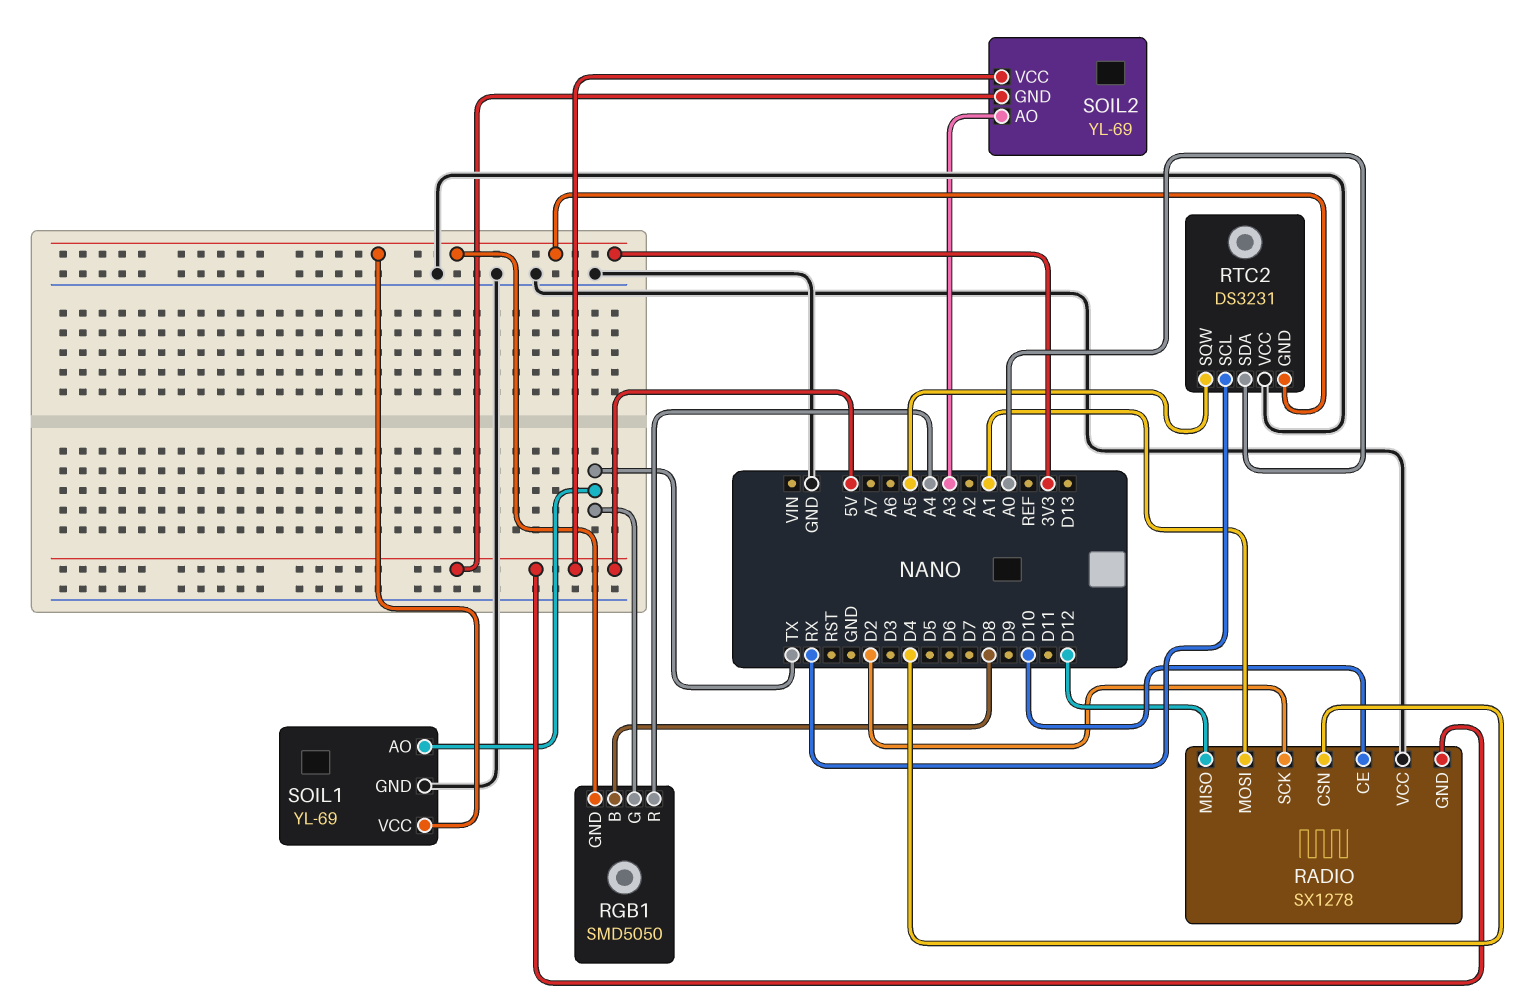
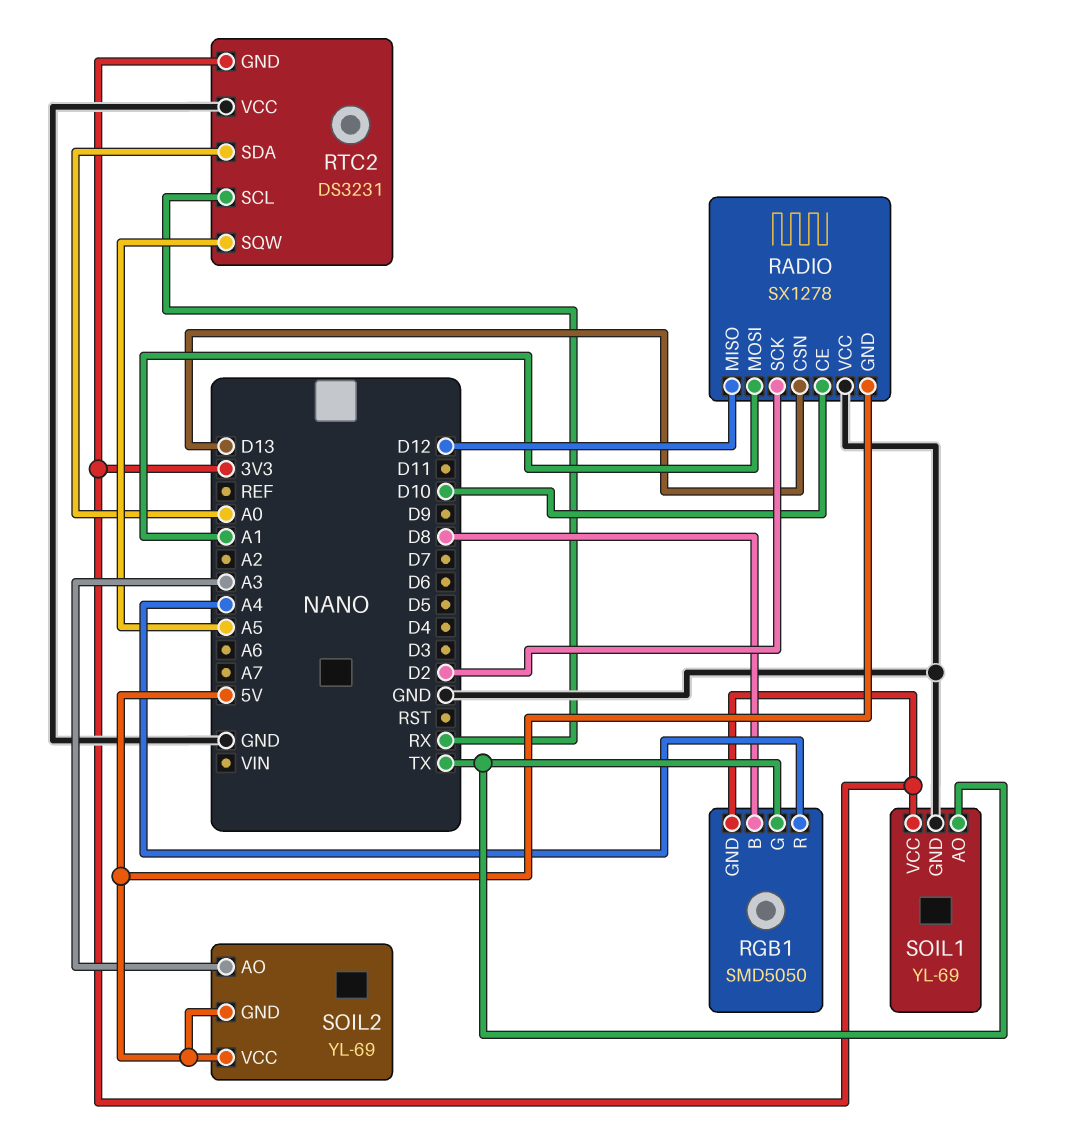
RADIO pin CSN: D4 -> D13

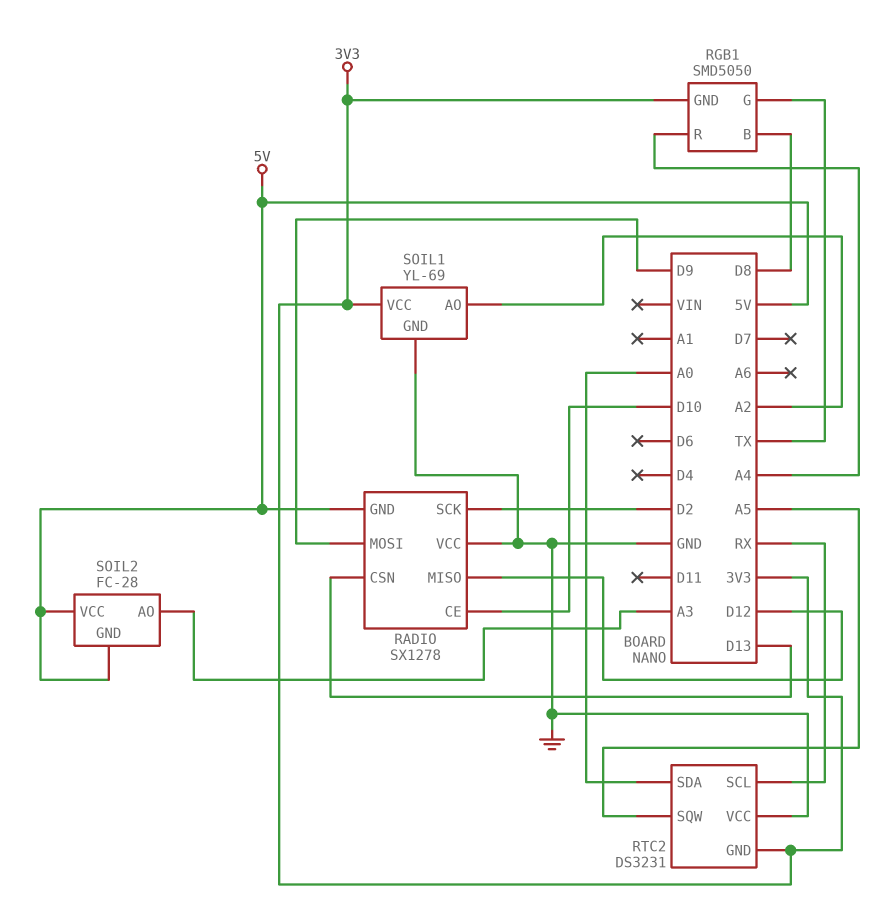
RADIO pin MOSI: A1 -> D9
SOIL1 pin AO: TX -> A2
SOIL2: YL-69 -> FC-28

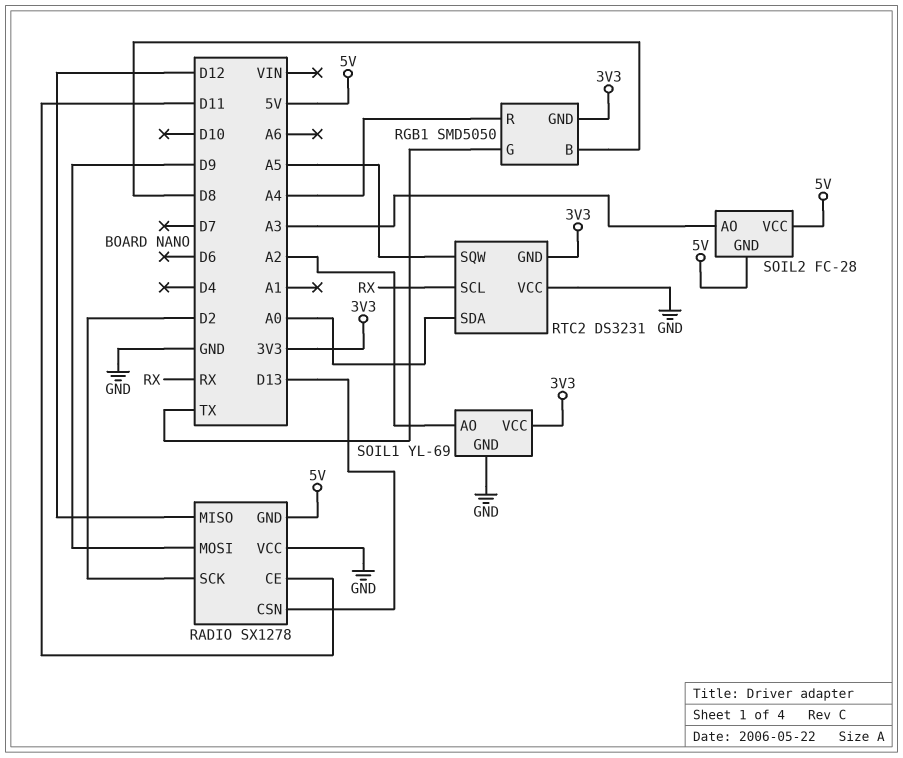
RADIO pin CE: D10 -> D11

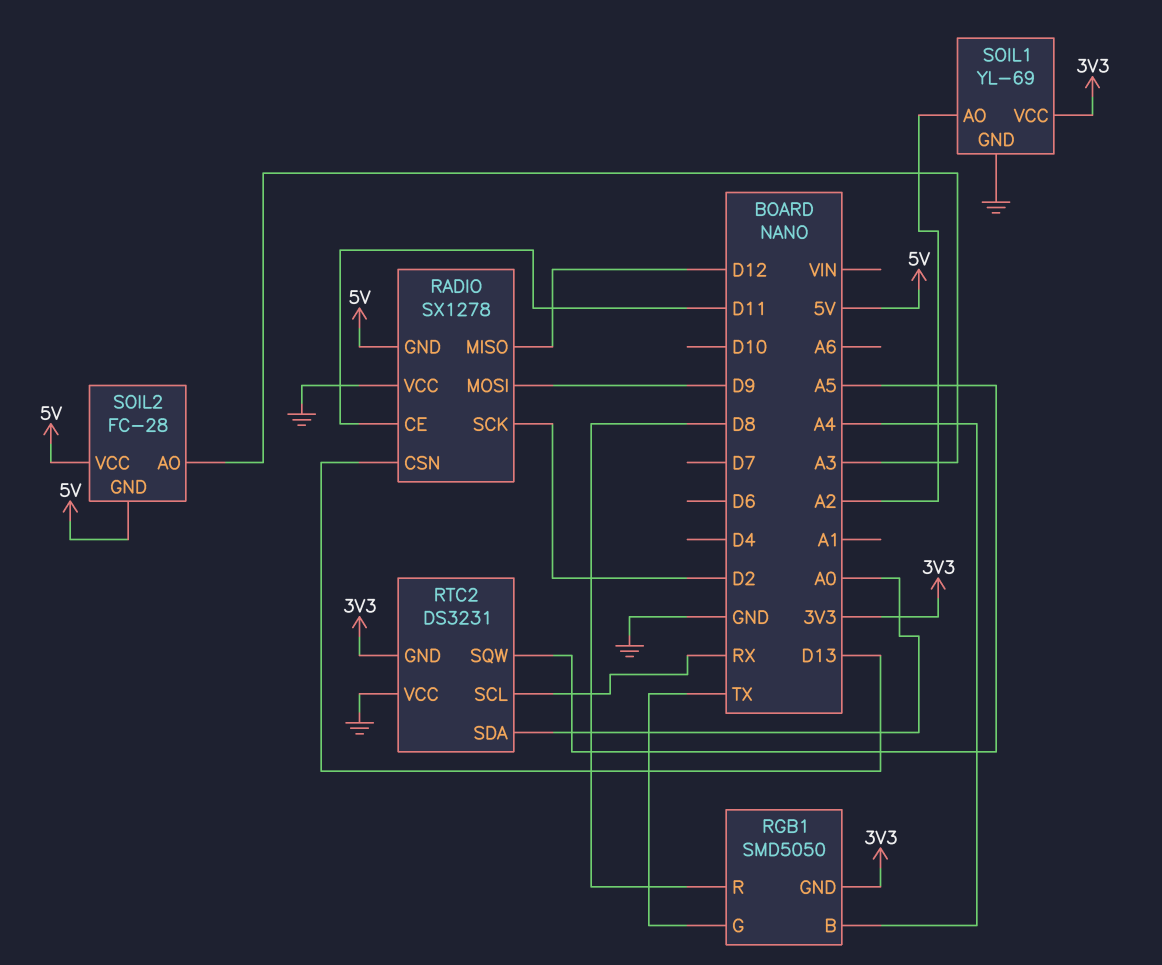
RGB1 pin B: D8 -> A4
RGB1 pin R: A4 -> D8

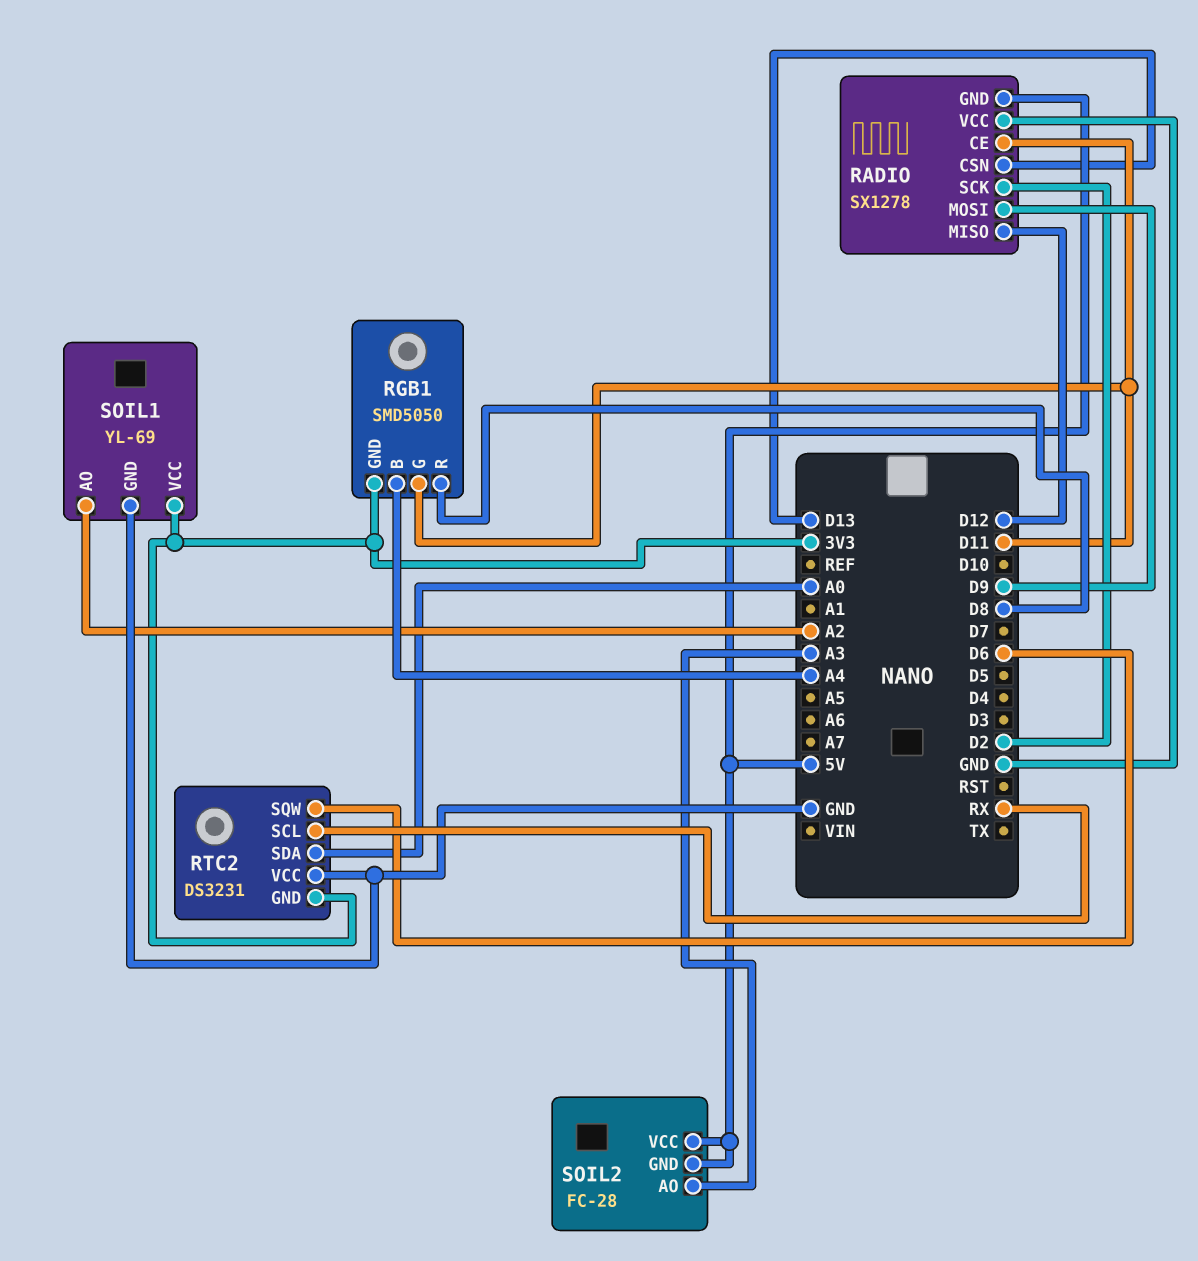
RGB1 pin G: TX -> D11
RTC2 pin SQW: A5 -> D6

